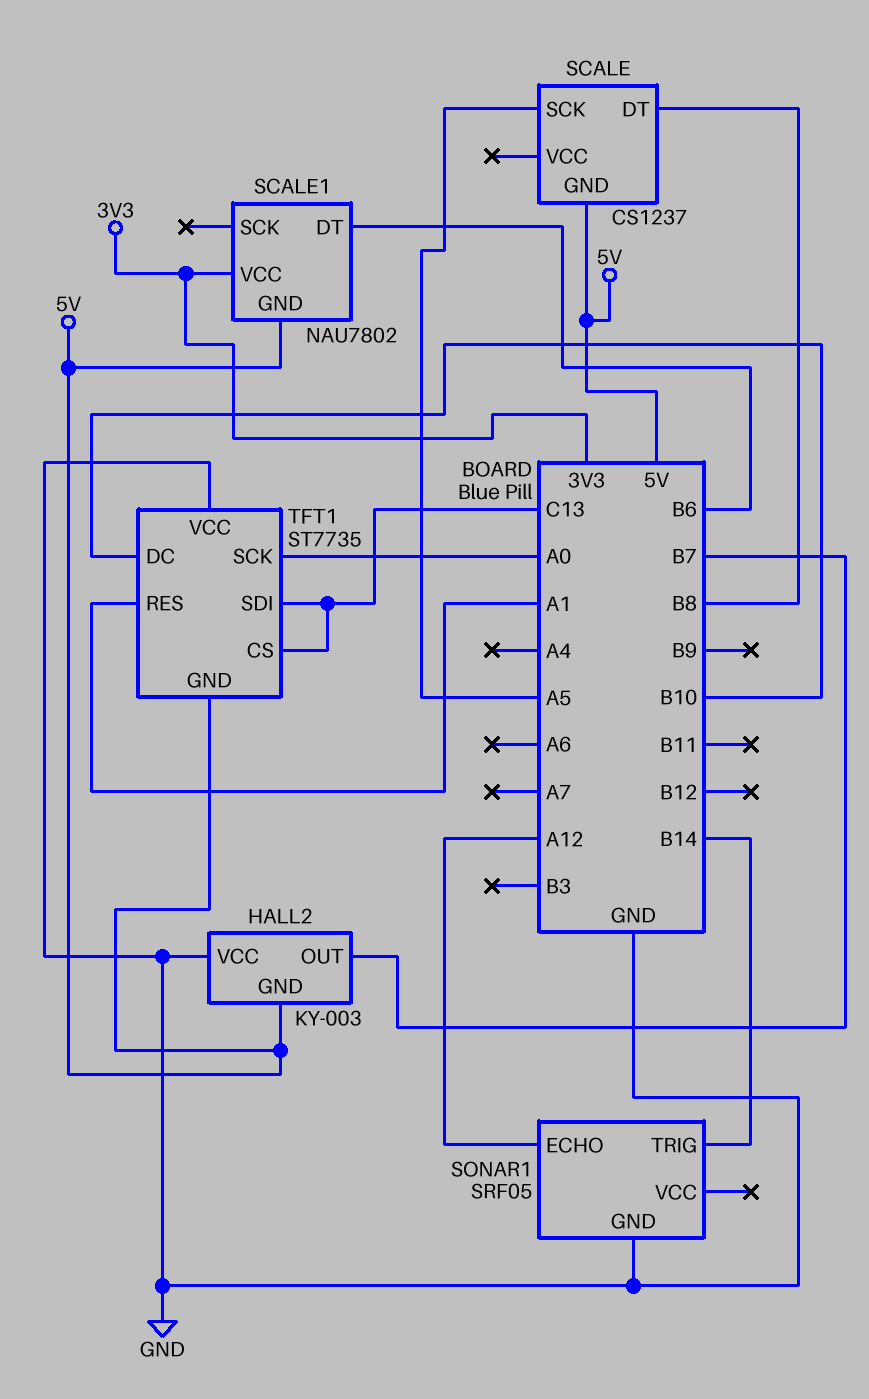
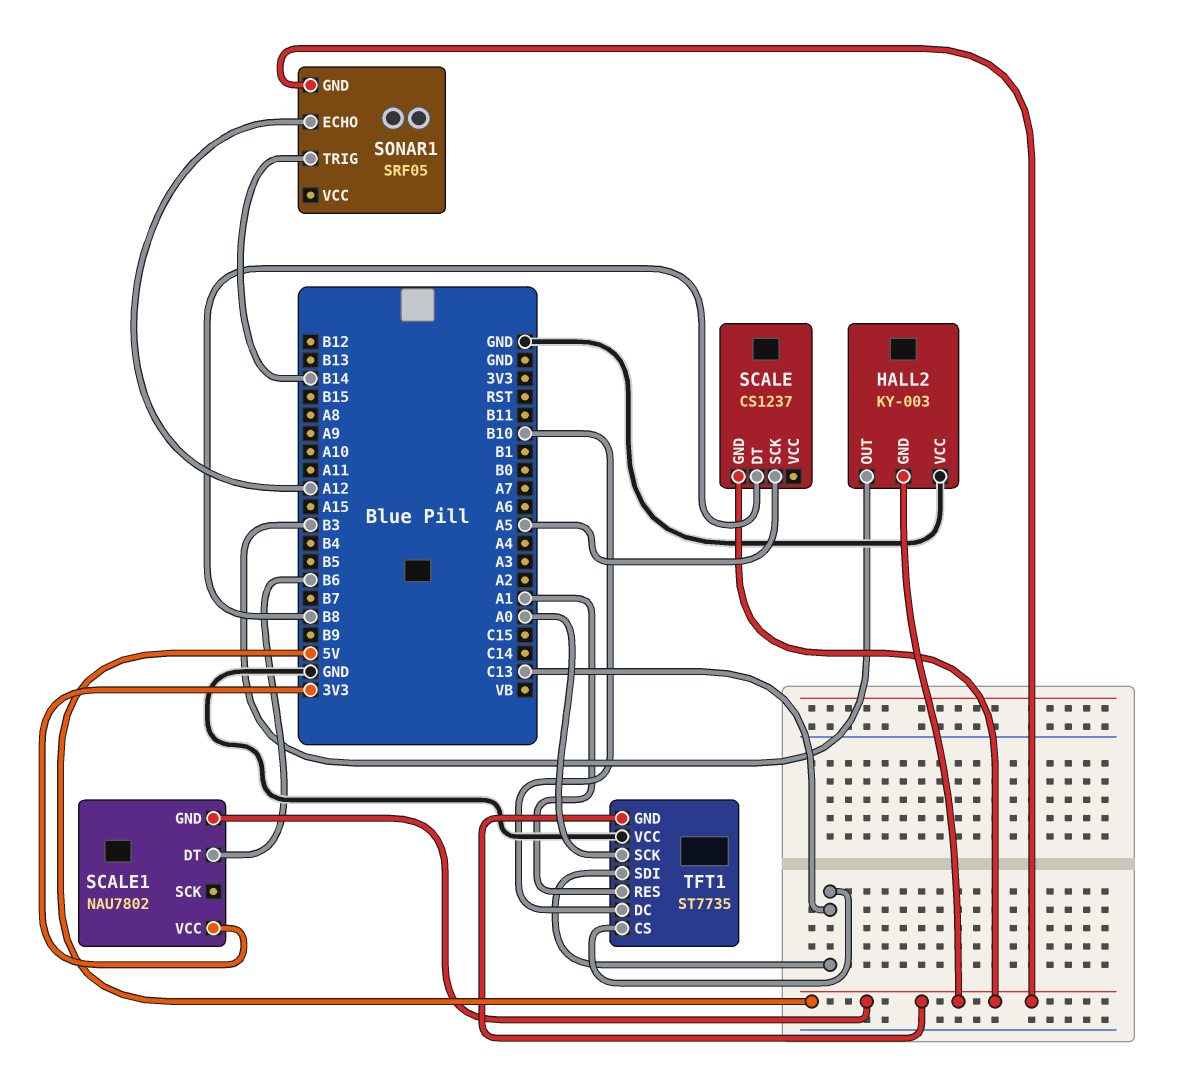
HALL2 pin OUT: B7 -> B3
SONAR1 pin GND: GND -> 5V

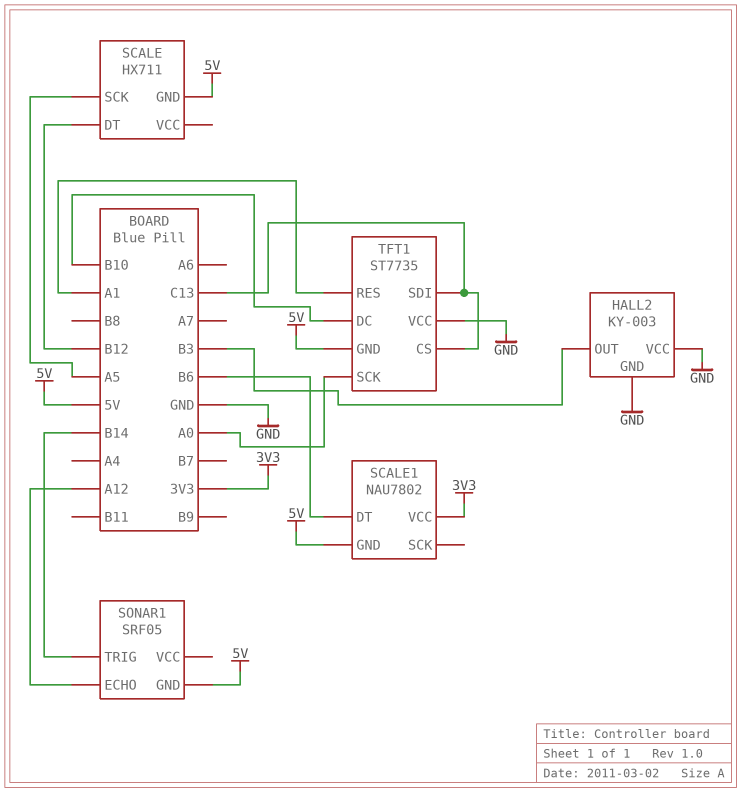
HALL2 pin GND: 5V -> GND
SCALE: CS1237 -> HX711
SCALE pin DT: B8 -> B12

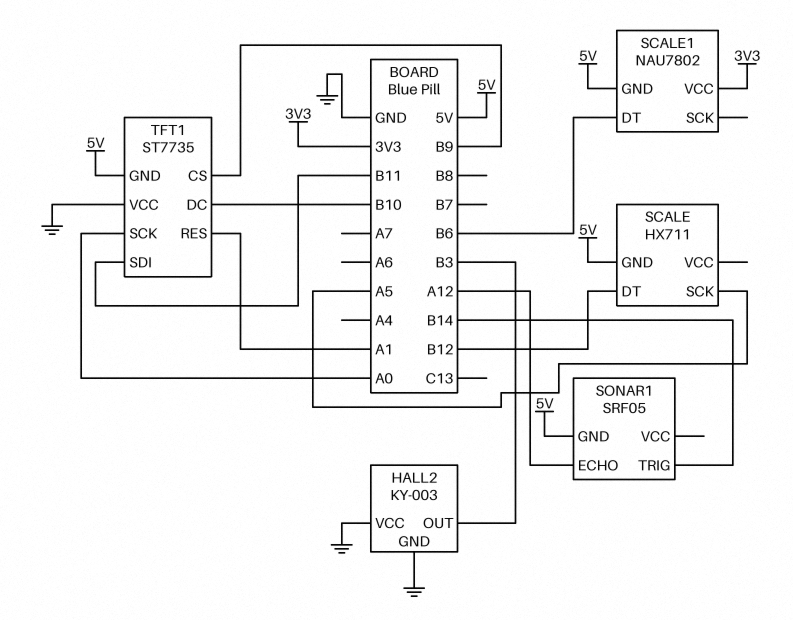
TFT1 pin CS: C13 -> B9
TFT1 pin SDI: C13 -> B11

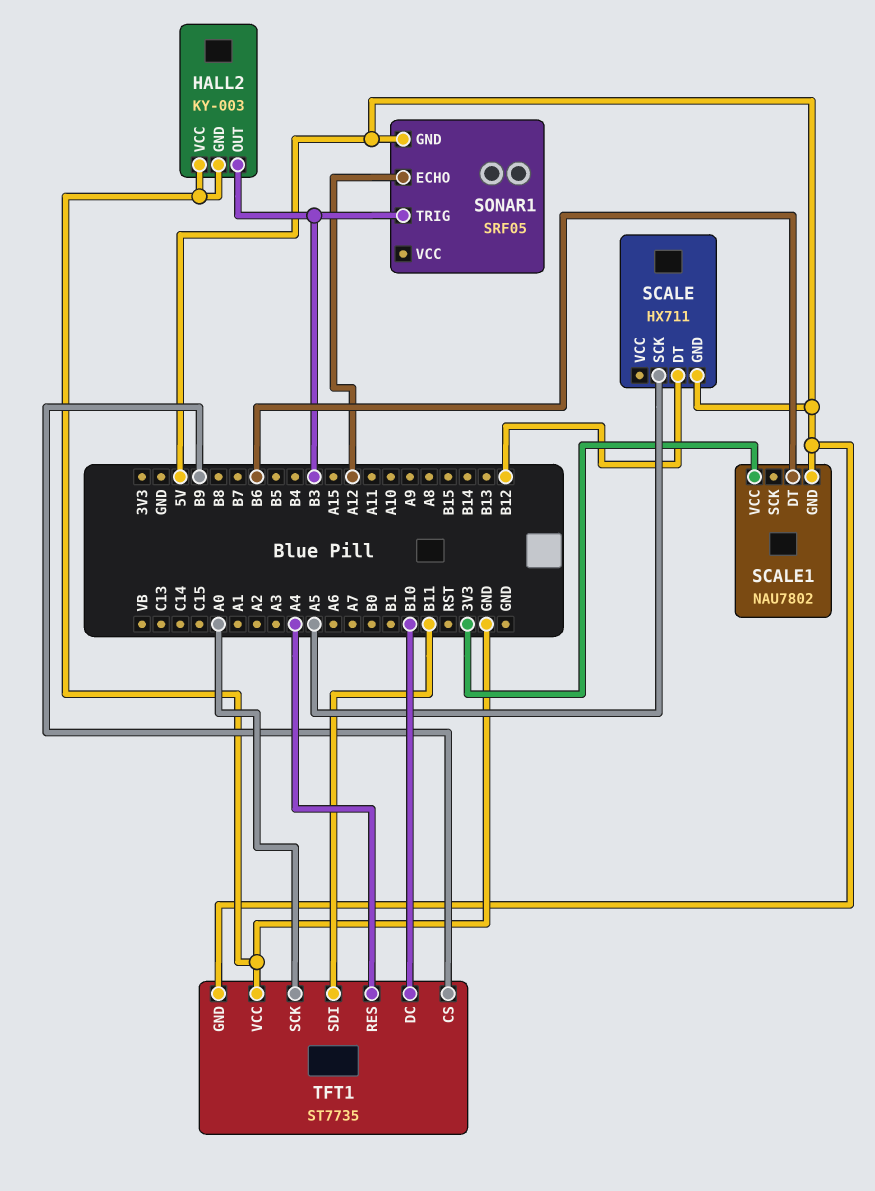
SONAR1 pin TRIG: B14 -> B3
TFT1 pin RES: A1 -> A4

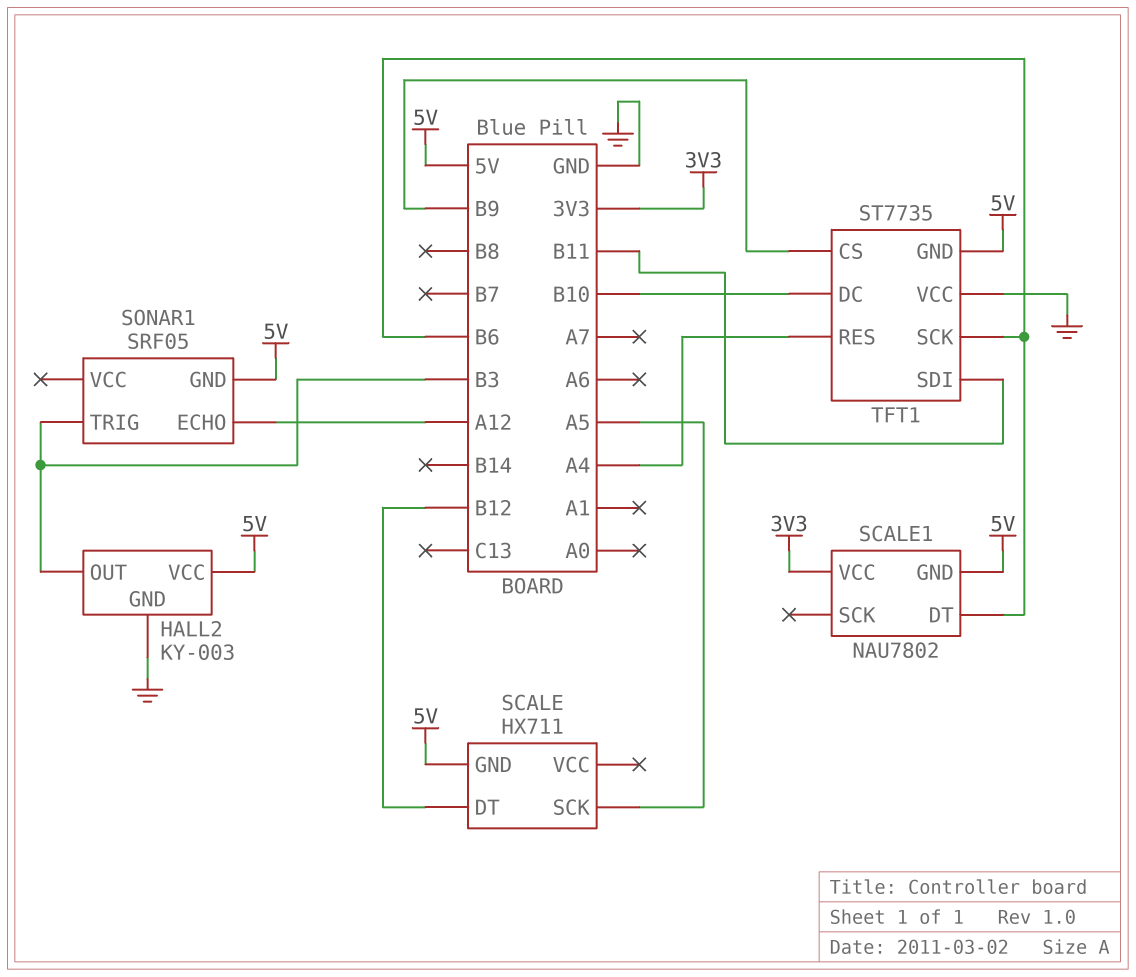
HALL2 pin VCC: GND -> 5V
TFT1 pin SCK: A0 -> B6

